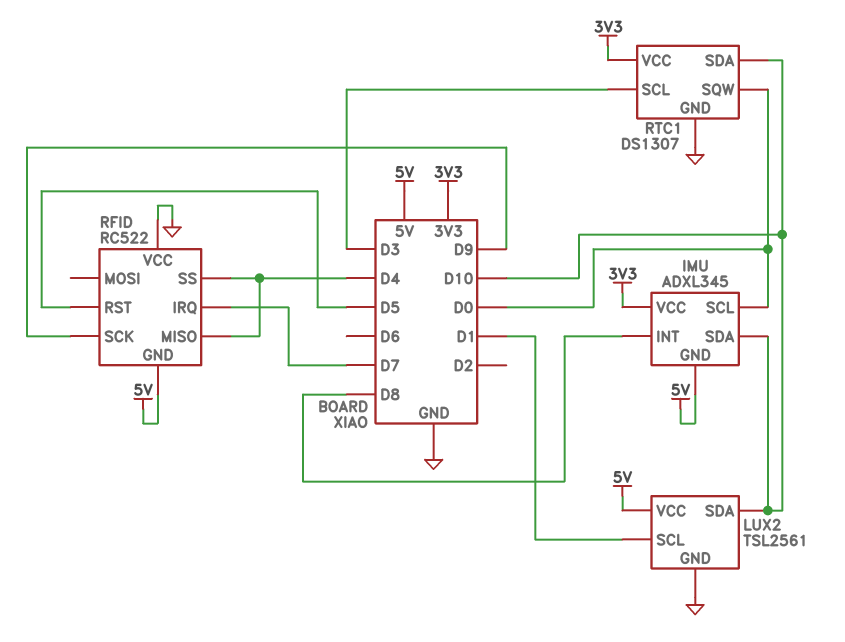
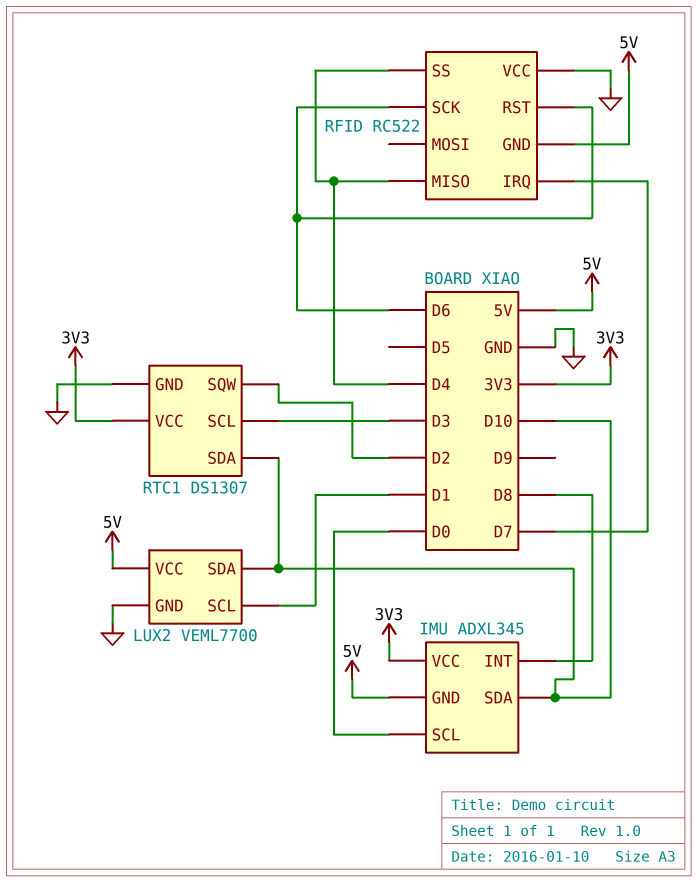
LUX2: TSL2561 -> VEML7700
RFID pin RST: D5 -> D6
RFID pin SCK: D9 -> D6
RTC1 pin SQW: D0 -> D2

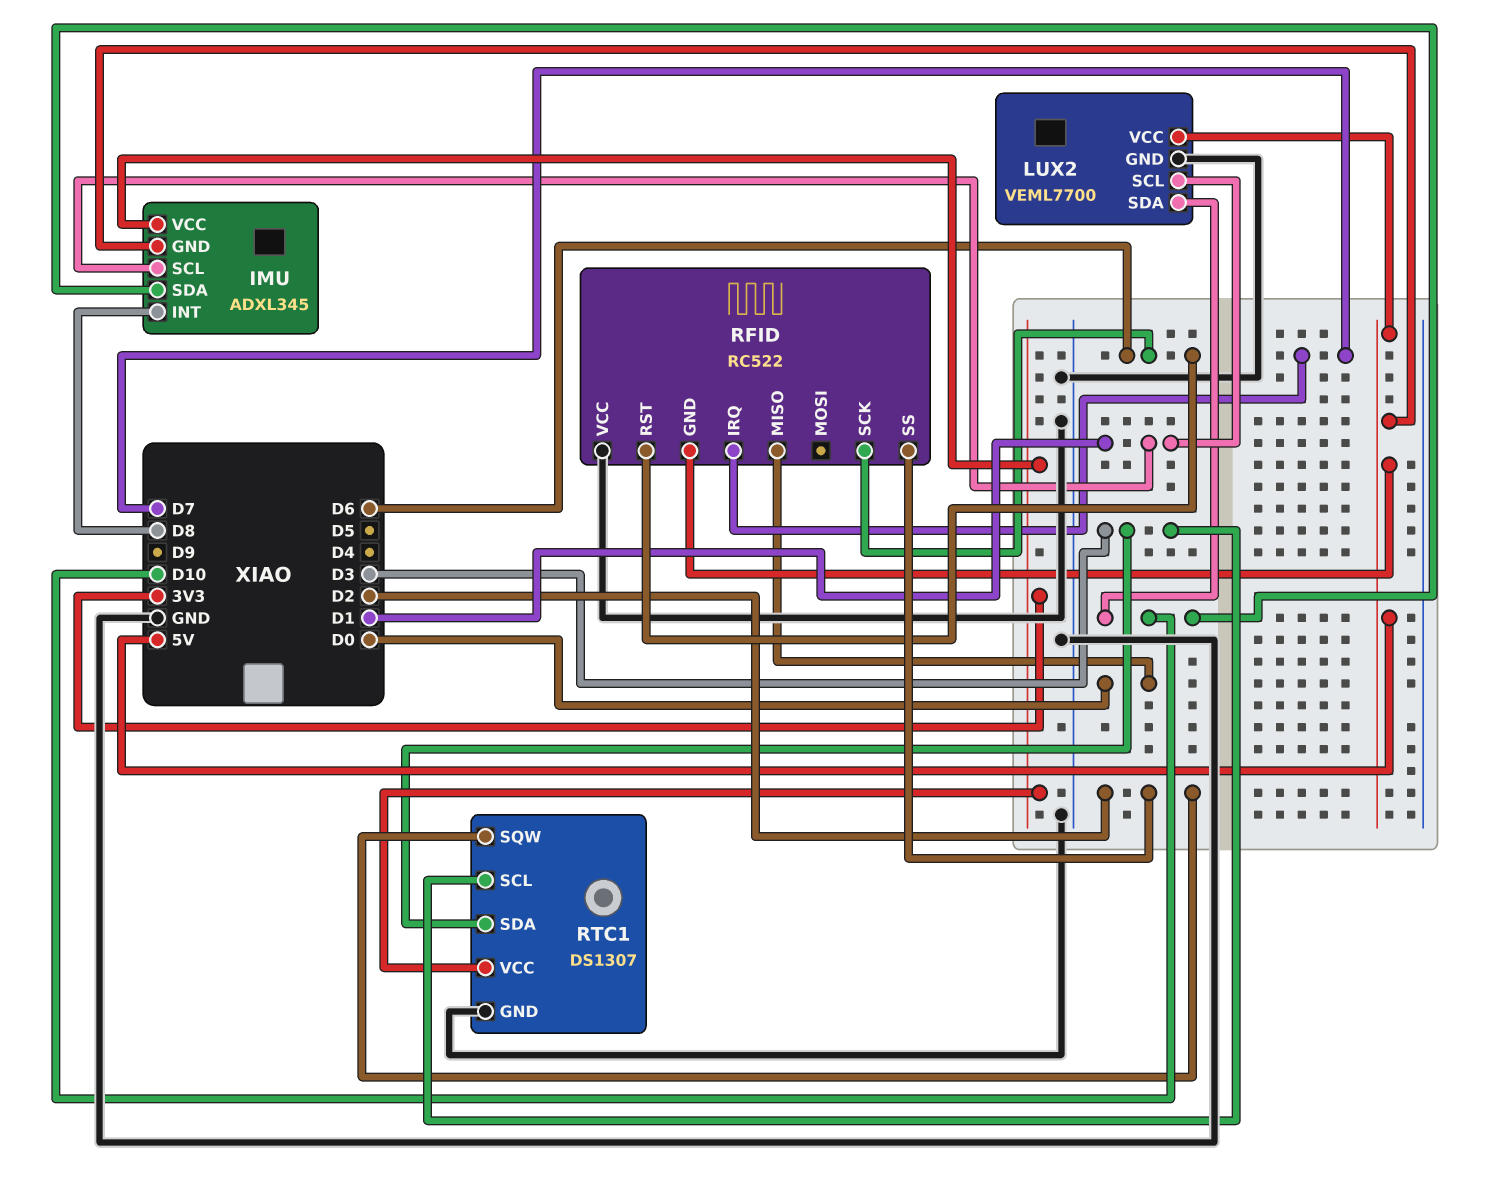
IMU pin SCL: D0 -> D1
RFID pin MISO: D4 -> D0
RFID pin SS: D4 -> D2
RTC1 pin SDA: D10 -> D3

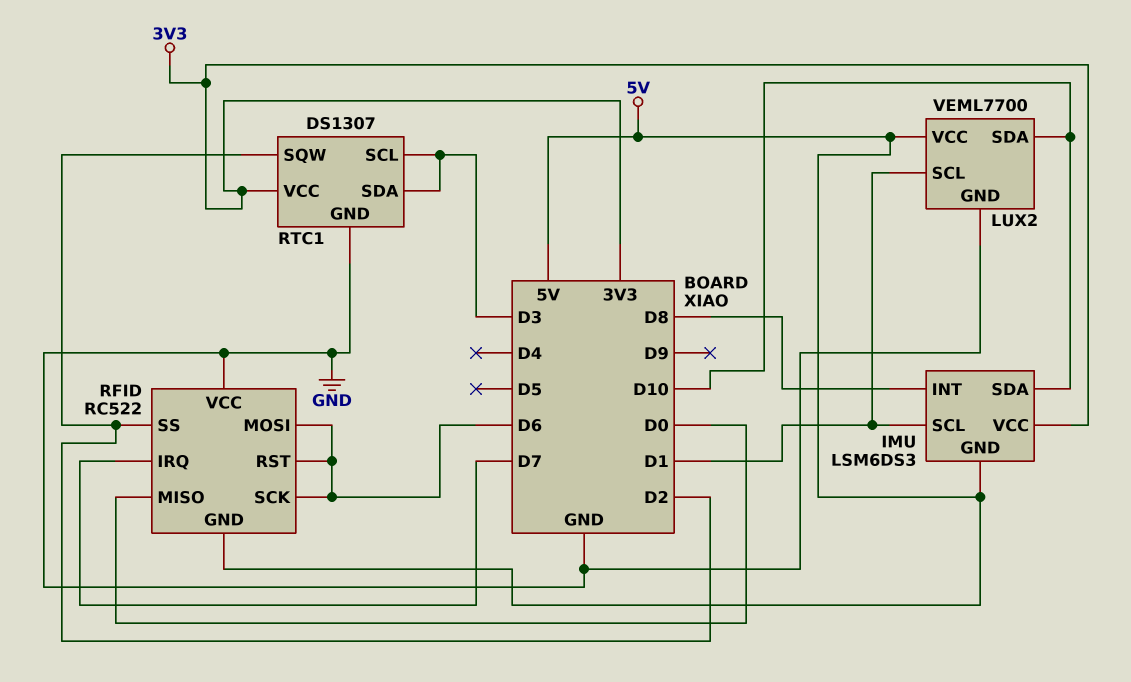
IMU: ADXL345 -> LSM6DS3
RFID pin MOSI: none -> D6

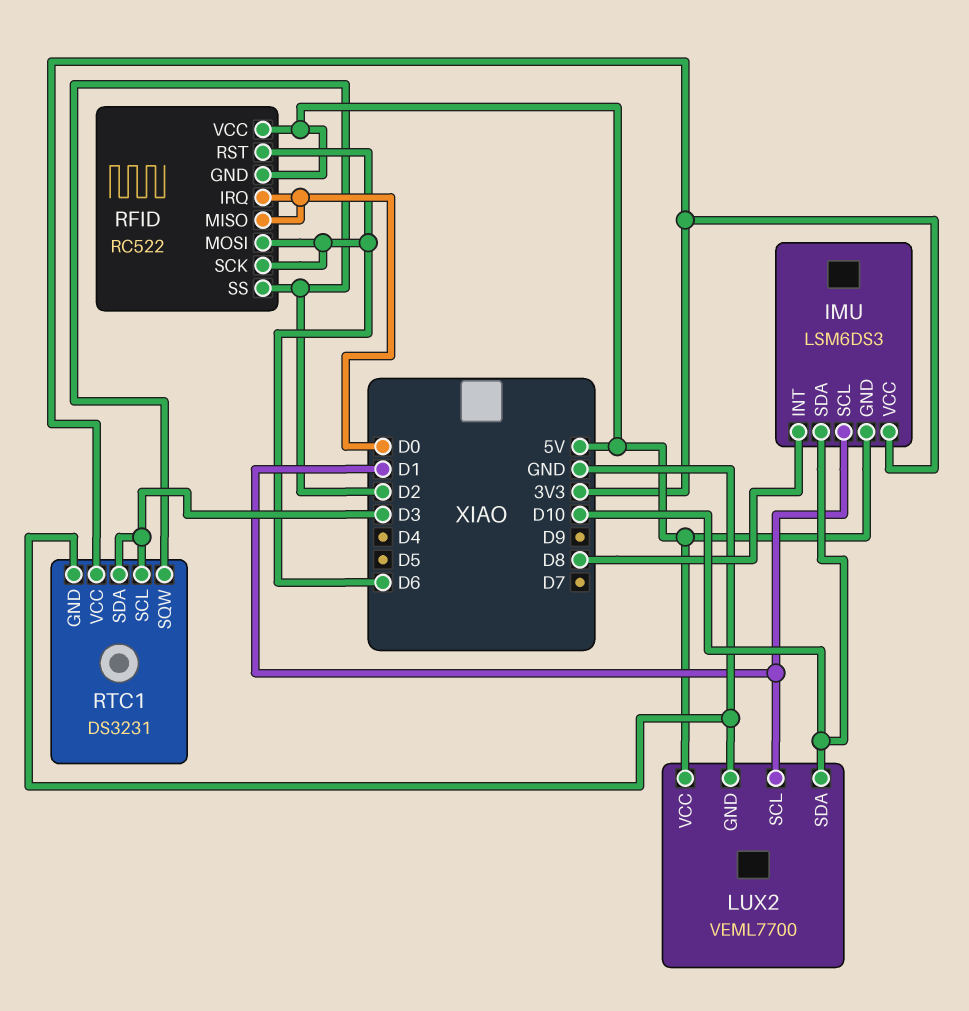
RFID pin IRQ: D7 -> D0
RFID pin VCC: GND -> 5V
RTC1: DS1307 -> DS3231

